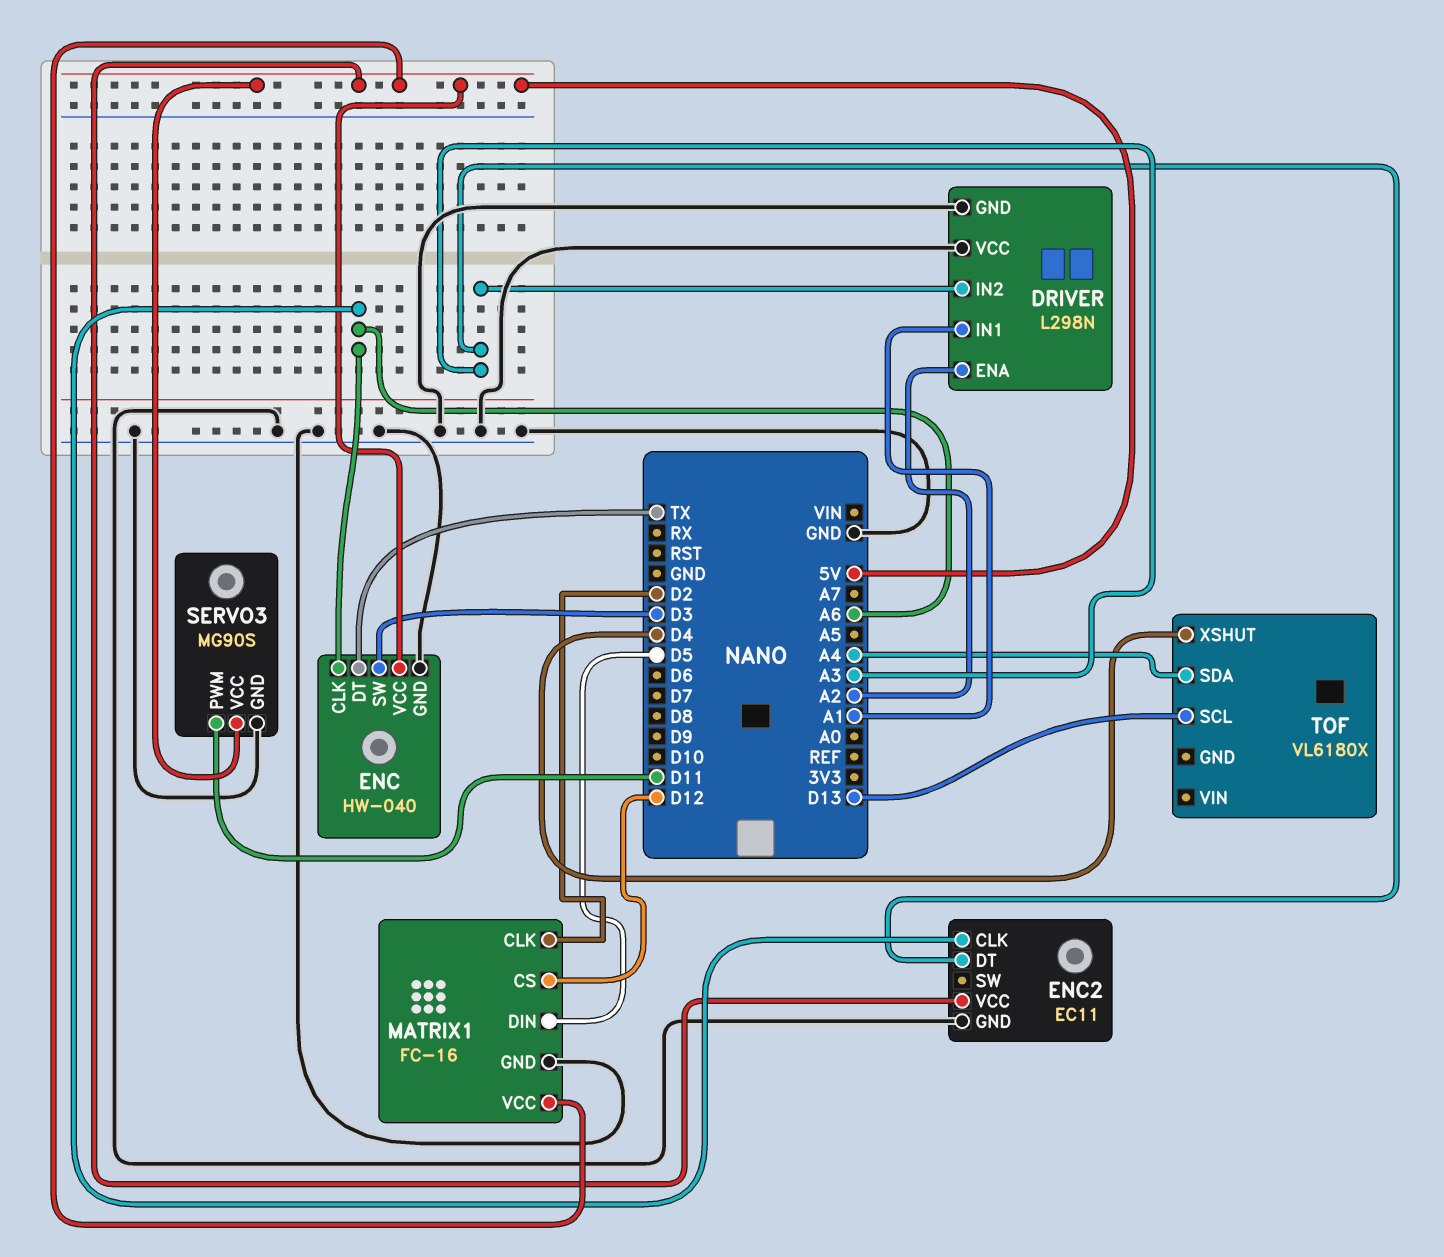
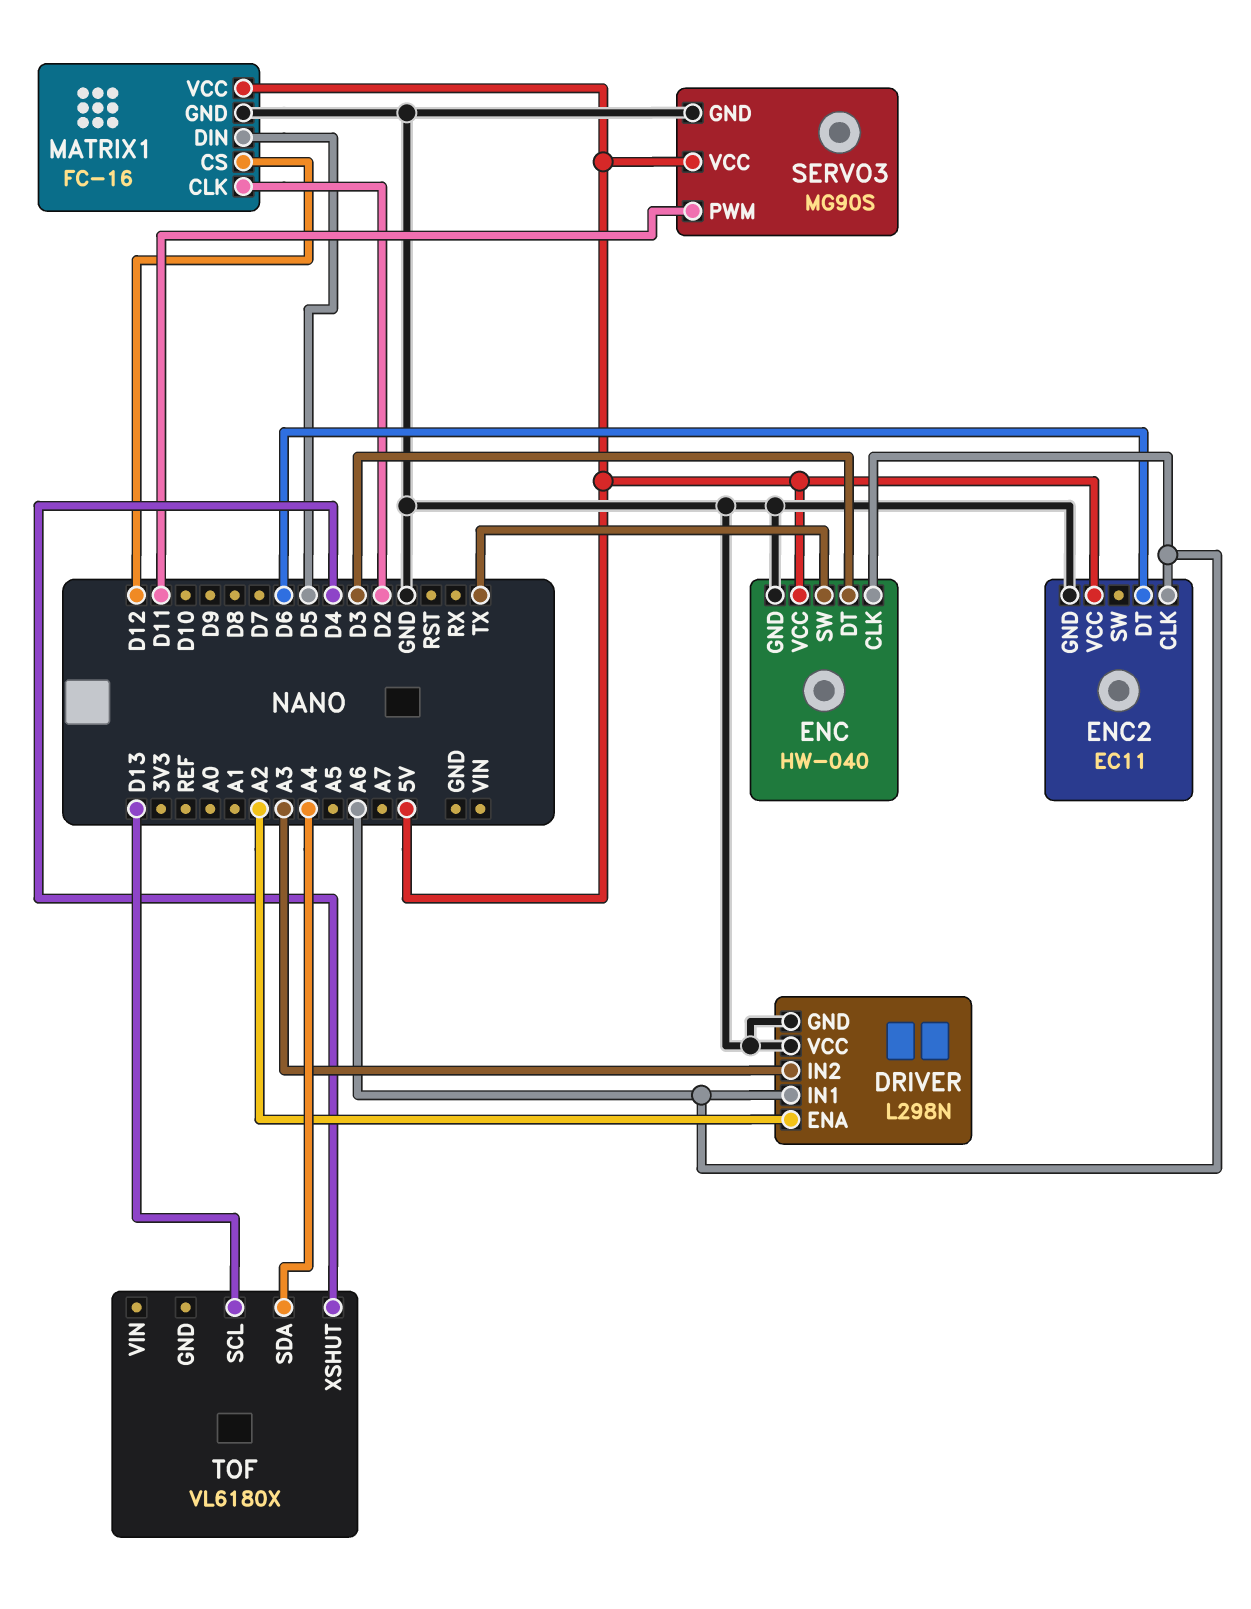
DRIVER pin IN1: A1 -> A6
ENC pin DT: TX -> D3
ENC pin SW: D3 -> TX
ENC2 pin DT: A3 -> D6

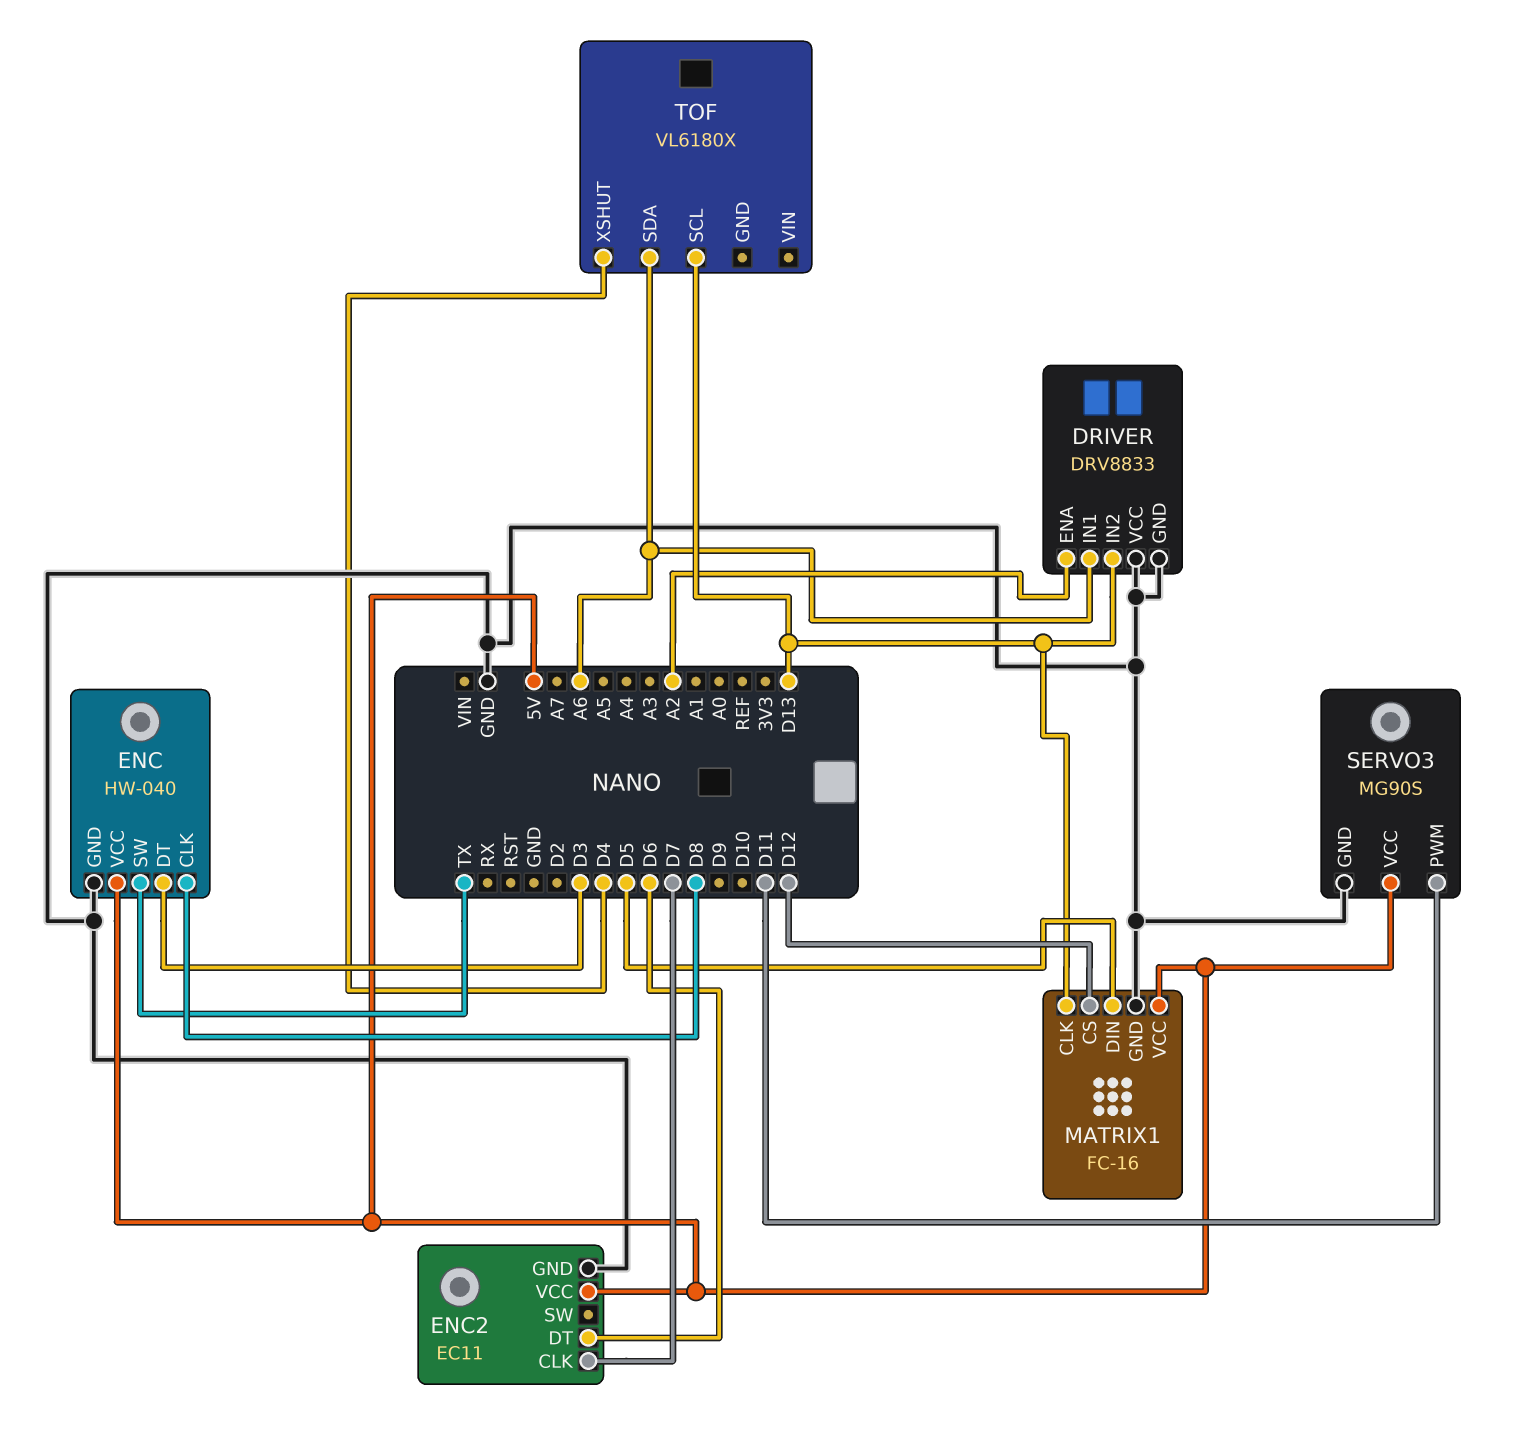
DRIVER: L298N -> DRV8833
DRIVER pin IN2: A3 -> D13
ENC pin CLK: A6 -> D8
ENC2 pin CLK: A6 -> D7
MATRIX1 pin CLK: D2 -> D13
TOF pin SDA: A4 -> A6

